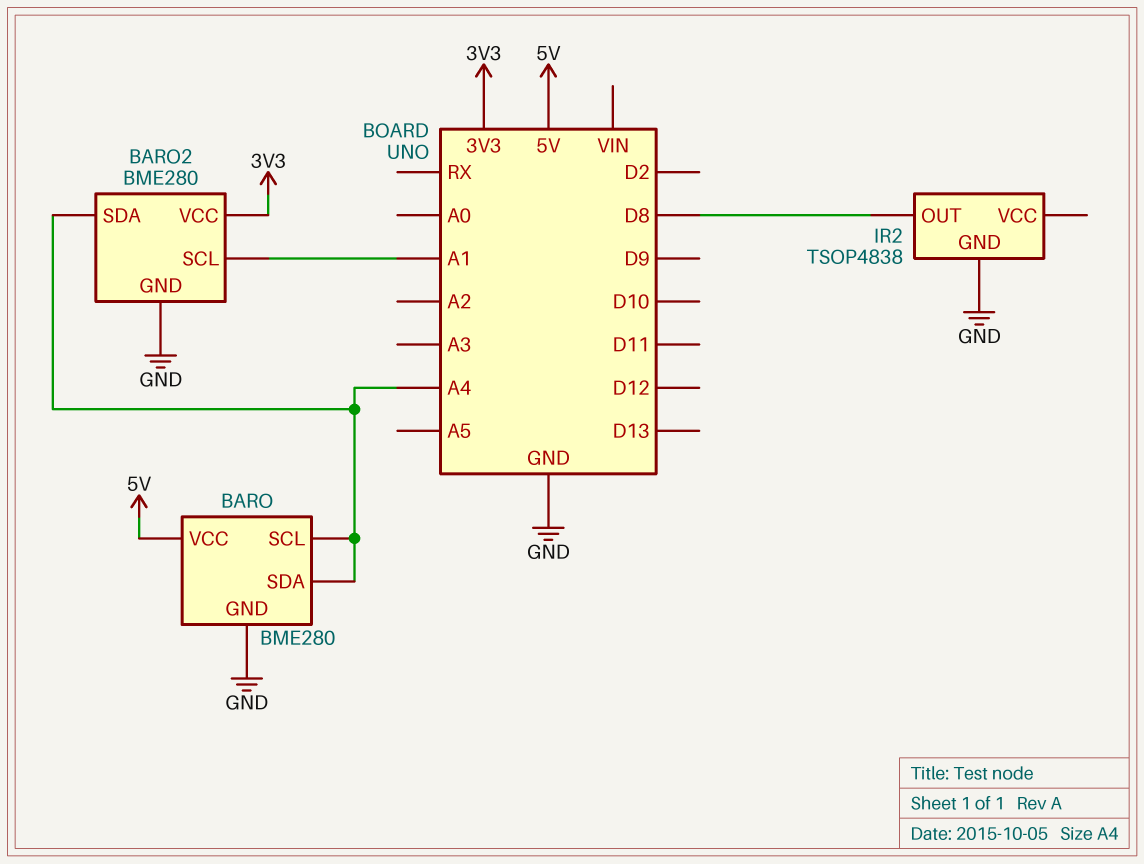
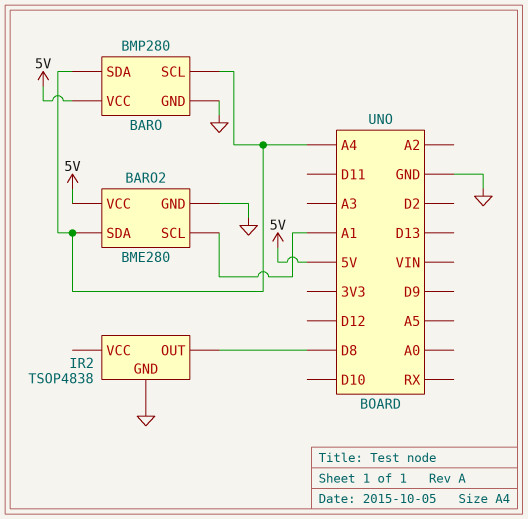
BARO: BME280 -> BMP280
BARO2 pin VCC: 3V3 -> 5V

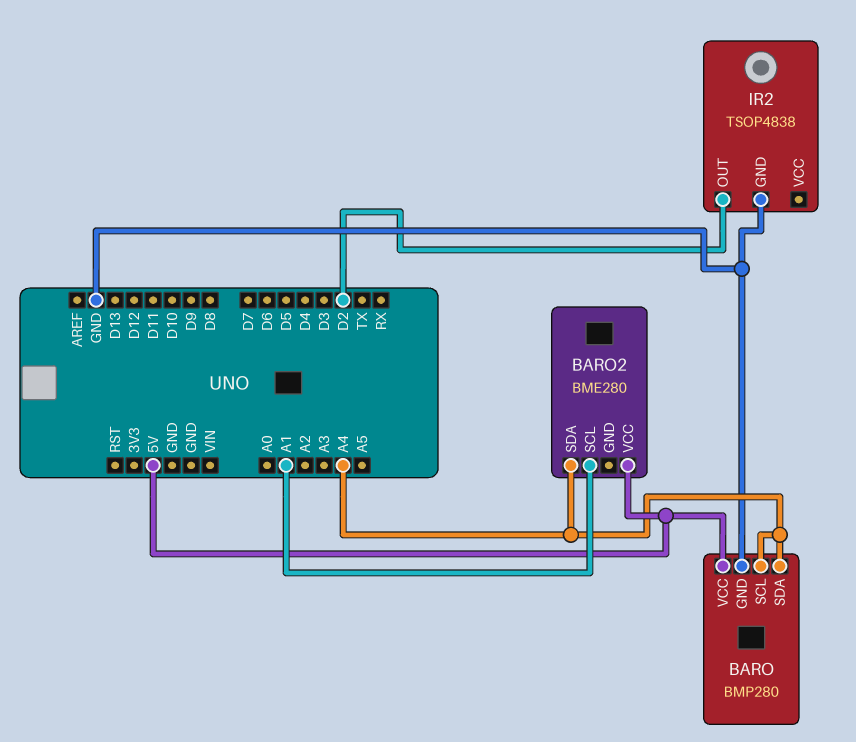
BARO2 pin GND: GND -> none
IR2 pin OUT: D8 -> D2

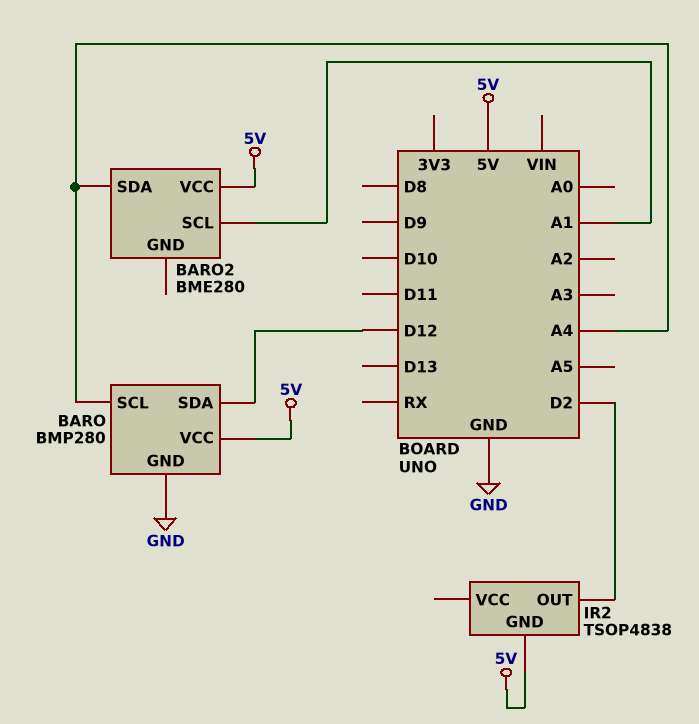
BARO pin SDA: A4 -> D12
IR2 pin GND: GND -> 5V

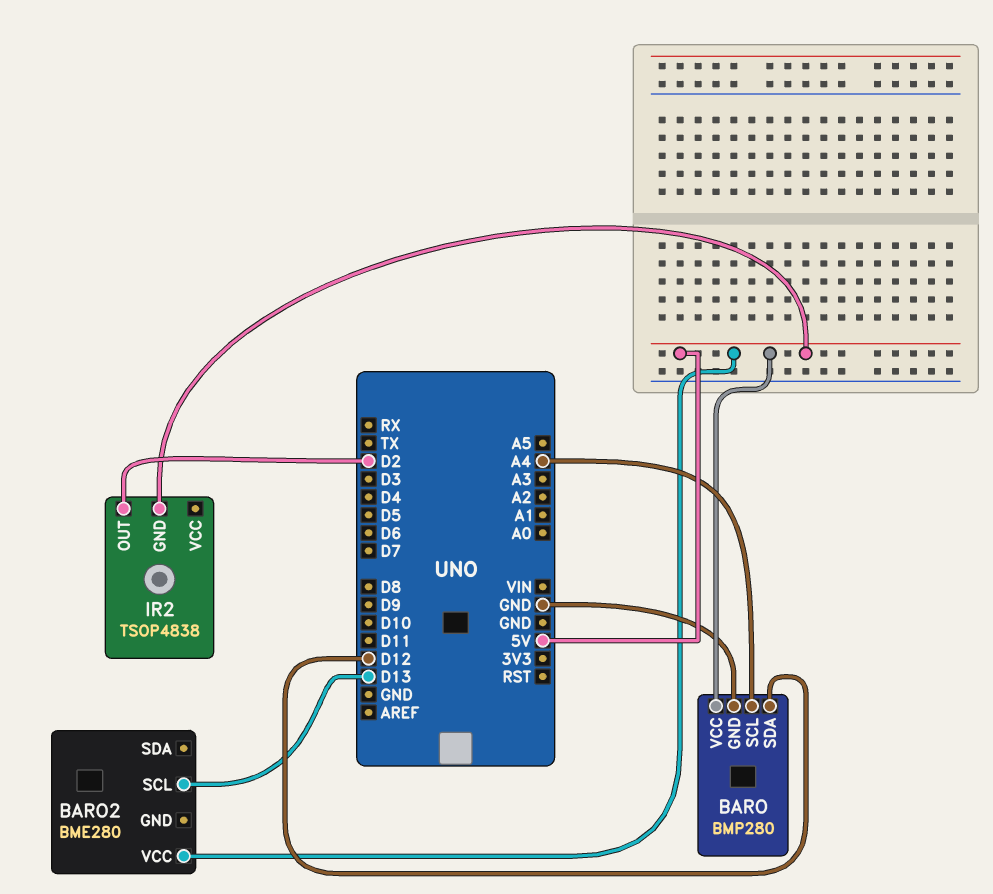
BARO2 pin SCL: A1 -> D13
BARO2 pin SDA: A4 -> none

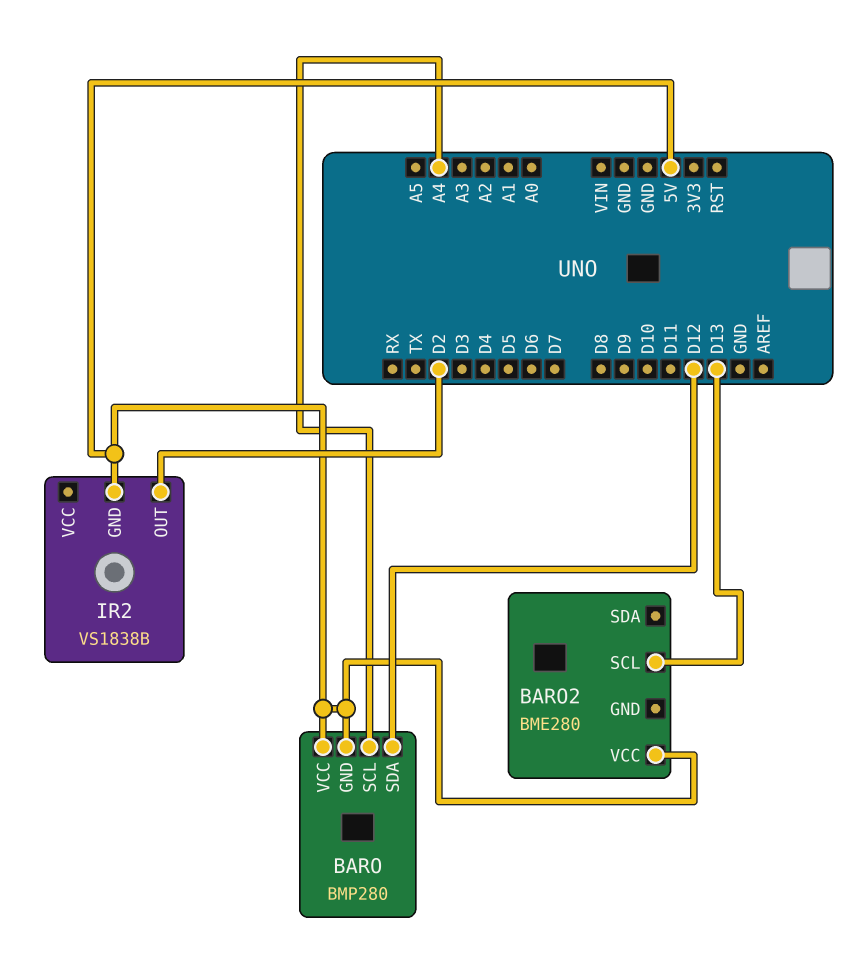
BARO pin GND: GND -> 5V
IR2: TSOP4838 -> VS1838B

